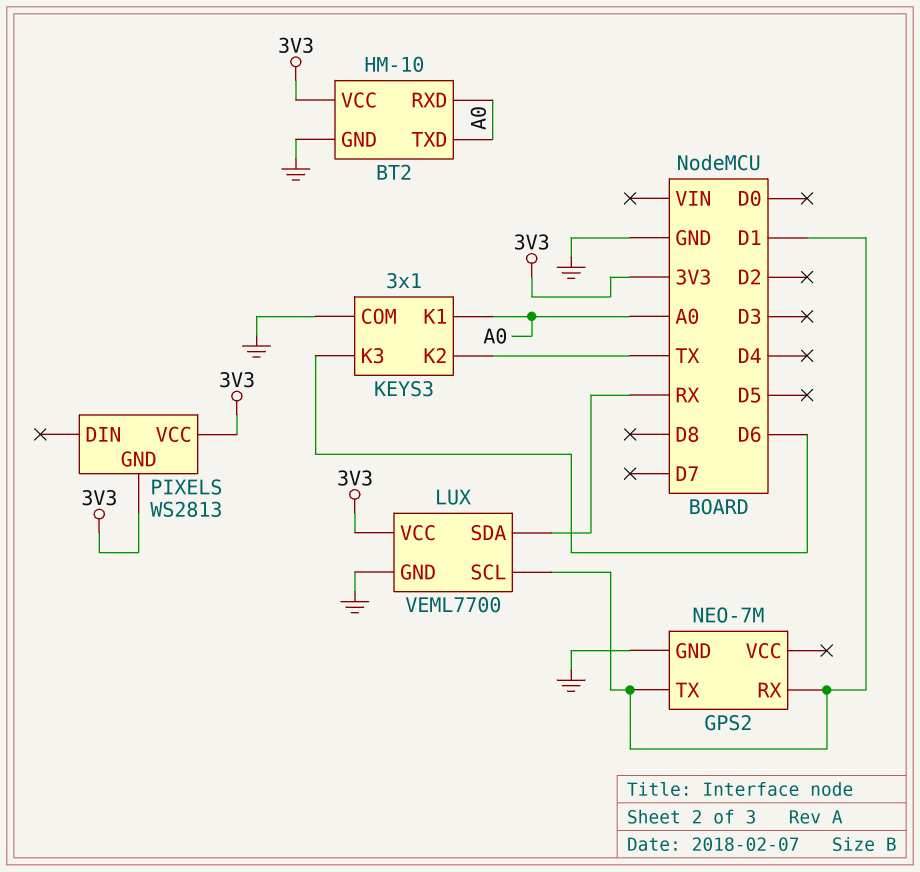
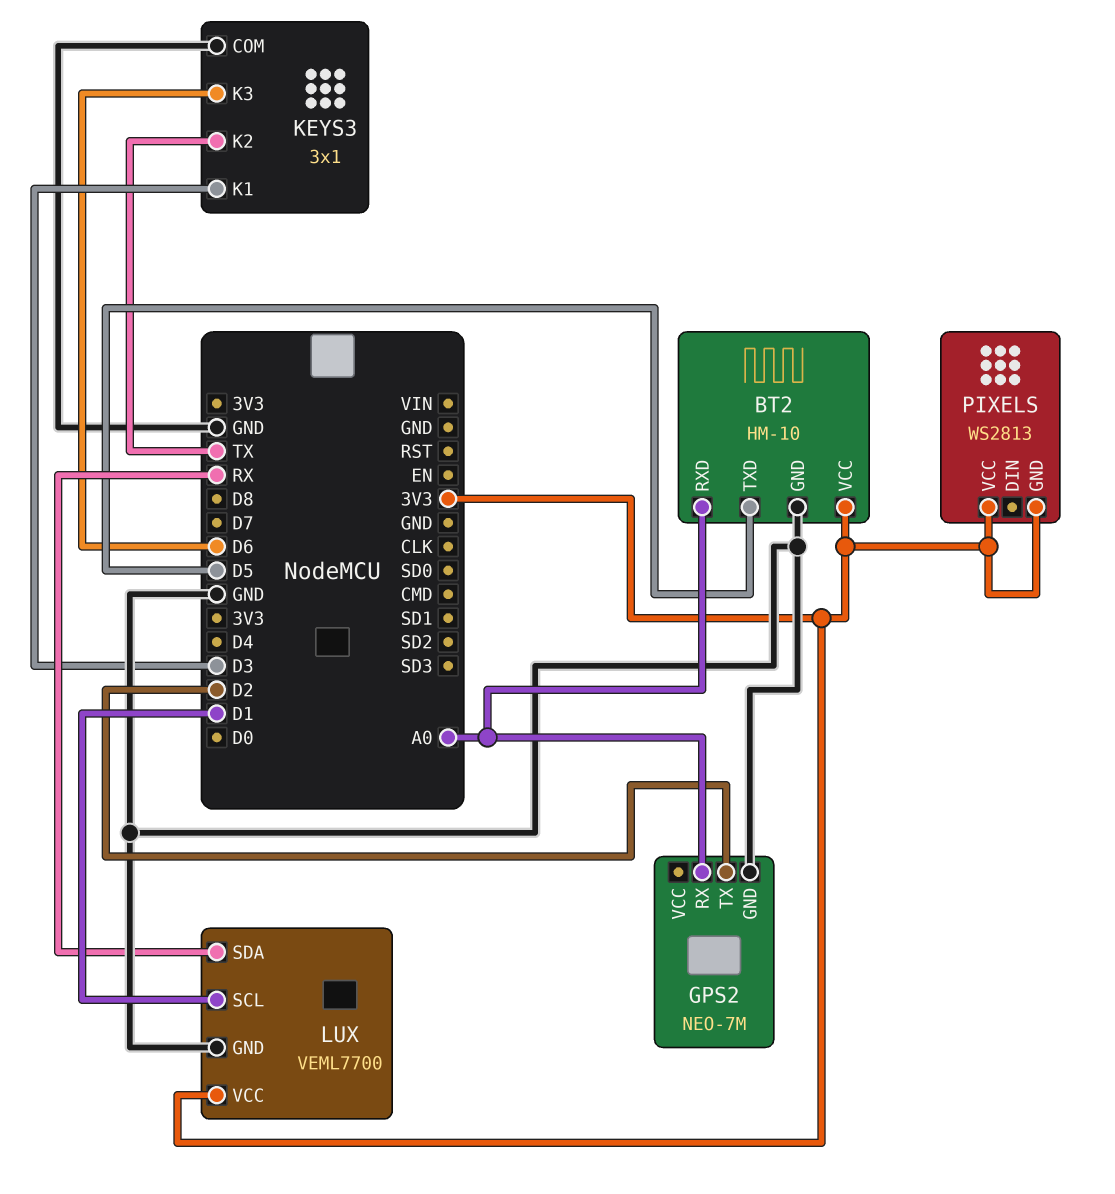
BT2 pin TXD: A0 -> D5
GPS2 pin RX: D1 -> A0
GPS2 pin TX: D1 -> D2
KEYS3 pin K1: A0 -> D3

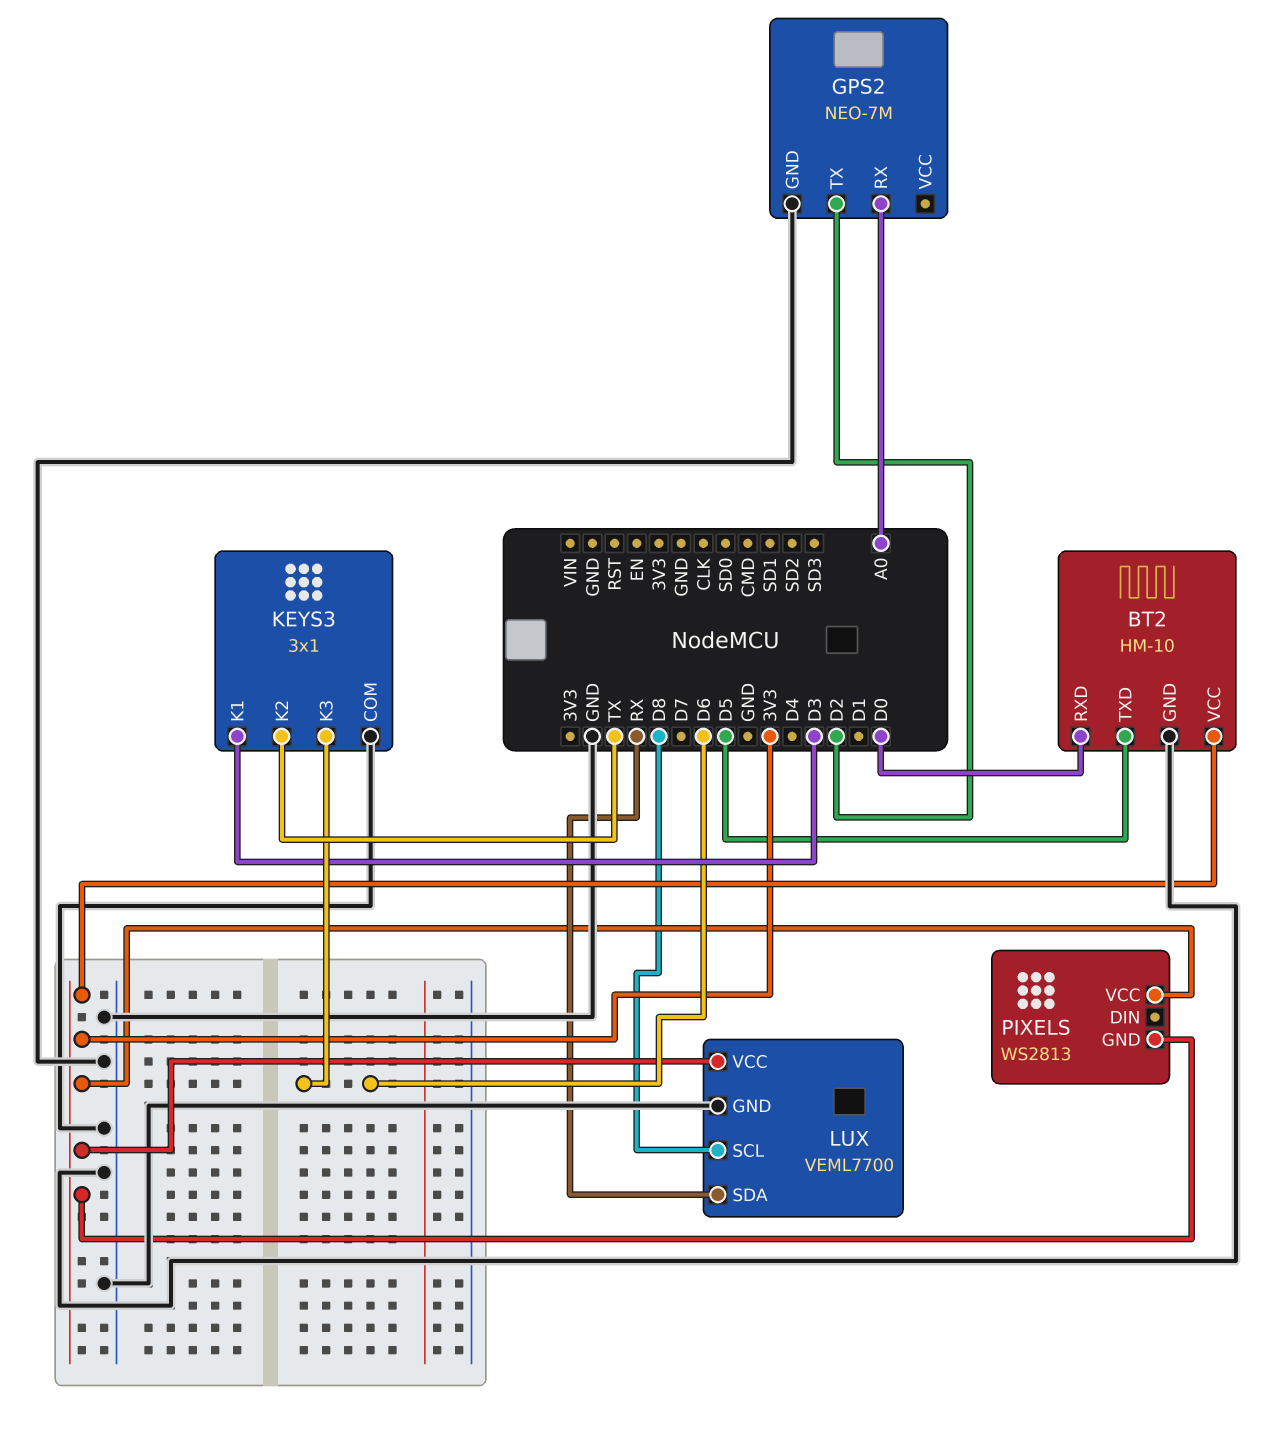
BT2 pin RXD: A0 -> D0
LUX pin SCL: D1 -> D8

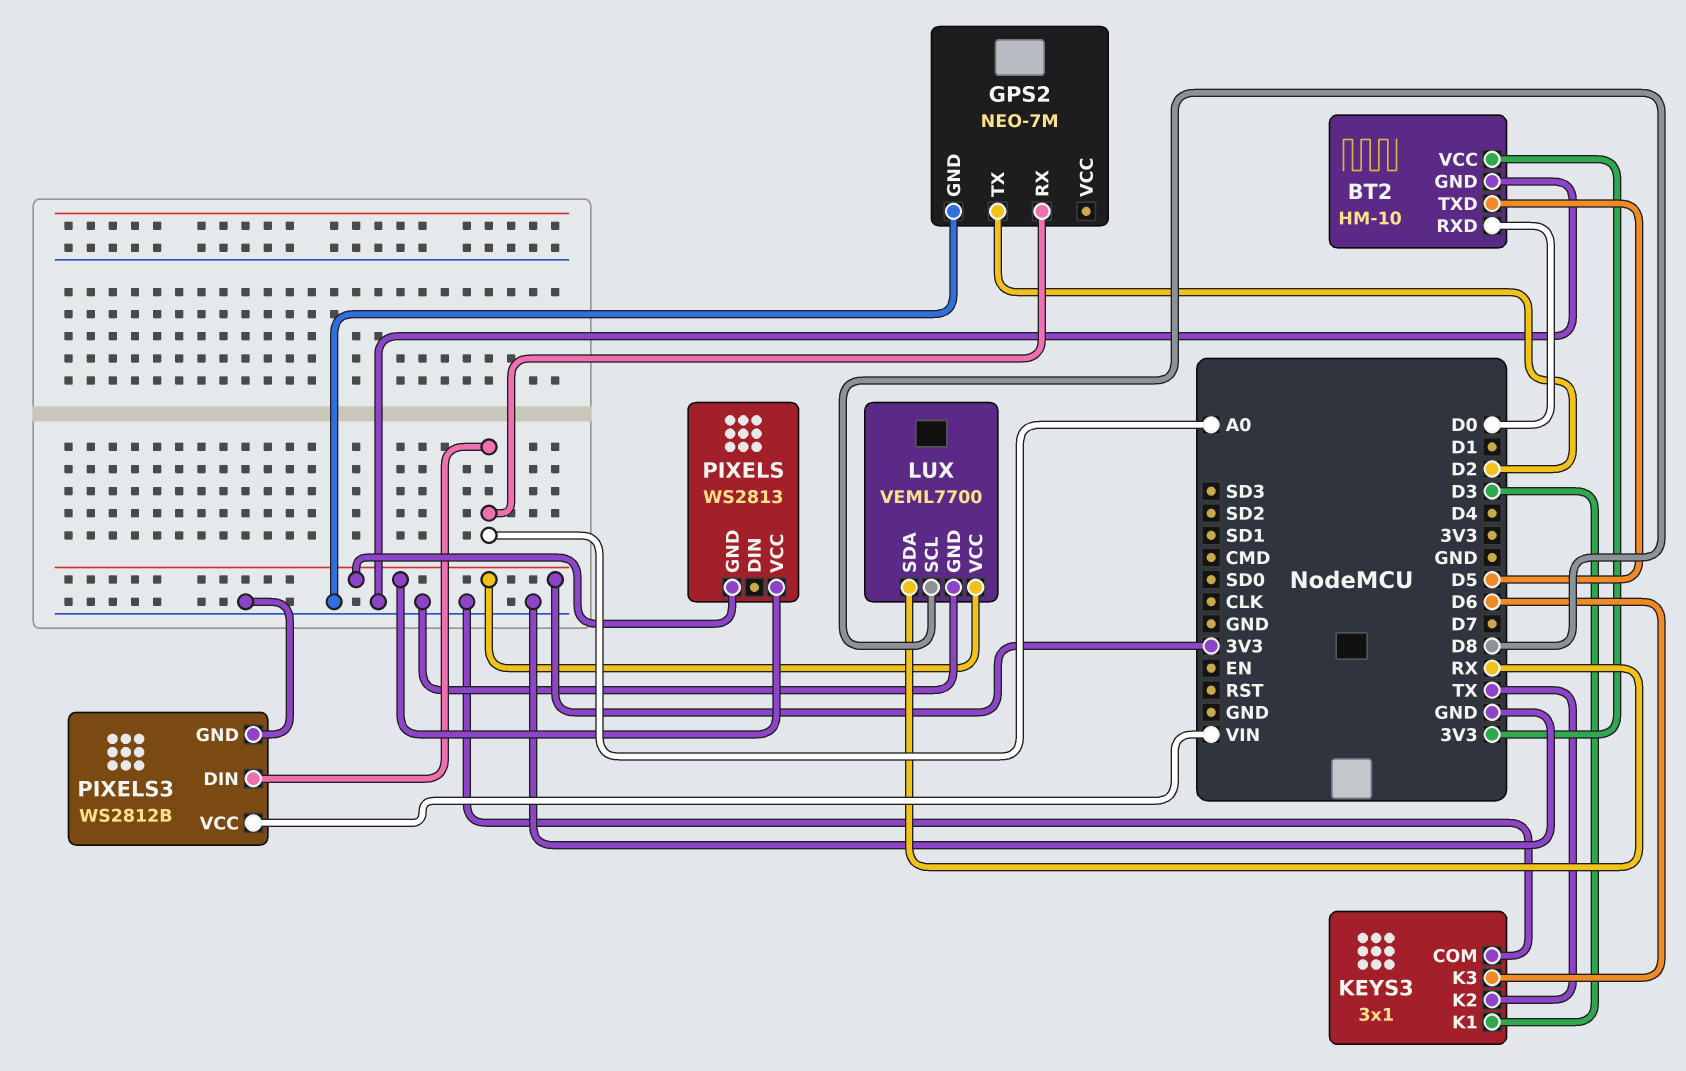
PIXELS3: none -> WS2812B
PIXELS3 pin DIN: none -> A0
PIXELS3 pin GND: none -> GND
PIXELS3 pin VCC: none -> VIN

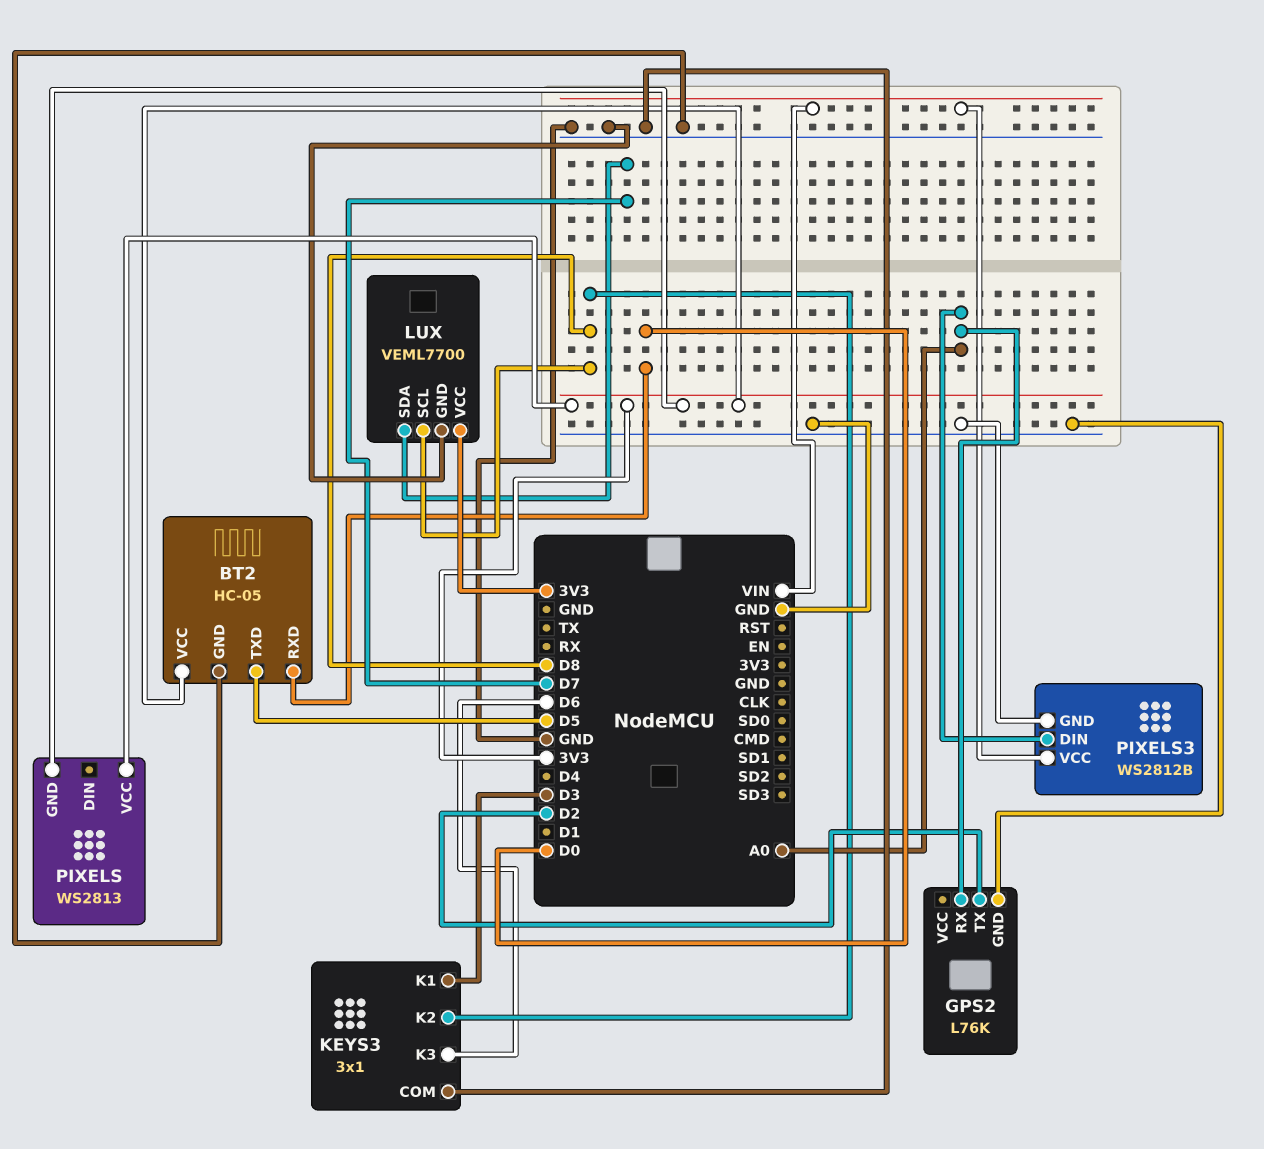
BT2: HM-10 -> HC-05
GPS2: NEO-7M -> L76K
KEYS3 pin K2: TX -> D8
LUX pin SDA: RX -> D7

